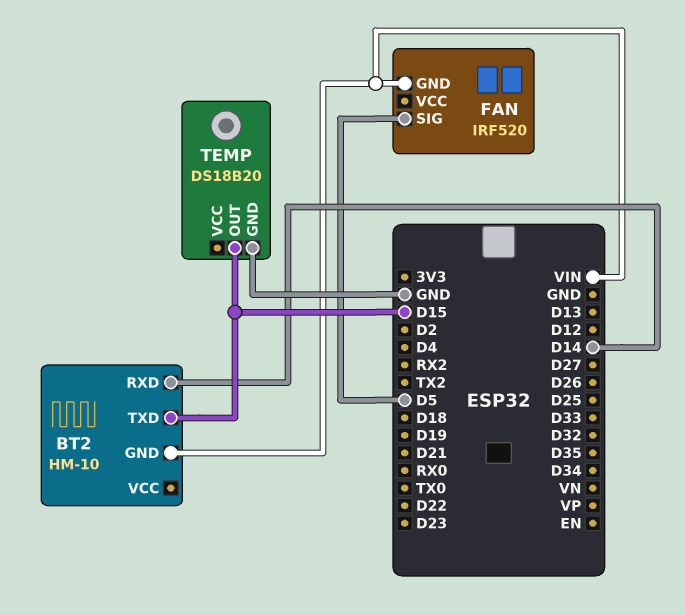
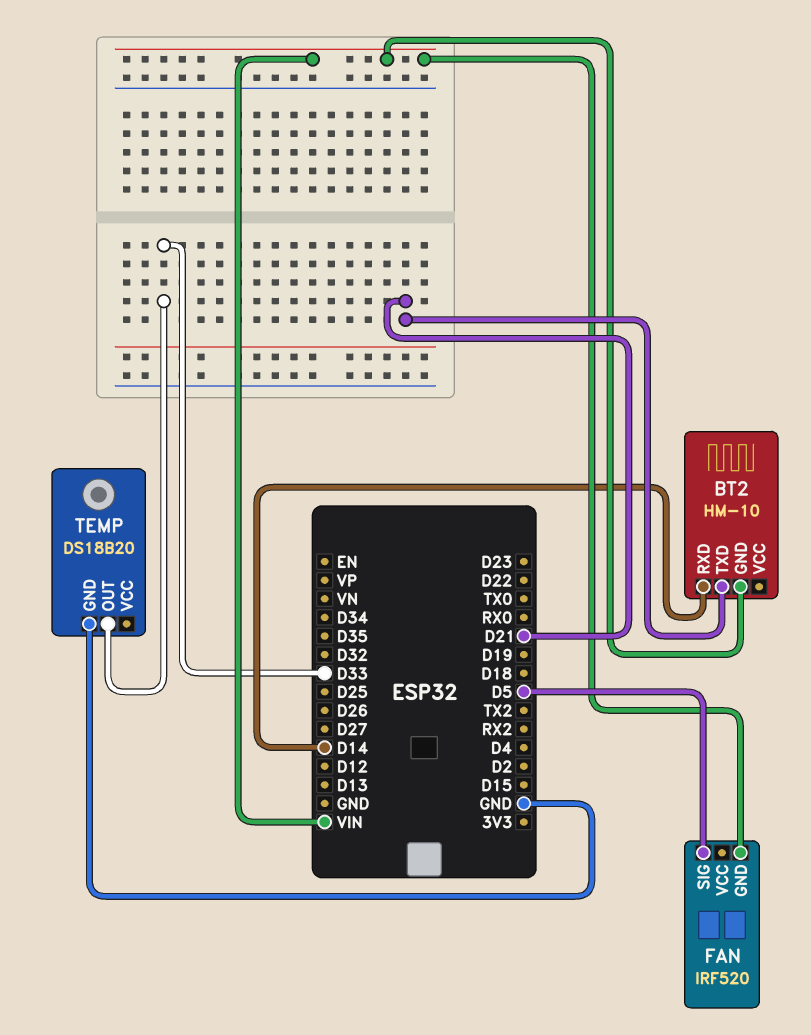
BT2 pin TXD: D15 -> D21
TEMP pin OUT: D15 -> D33

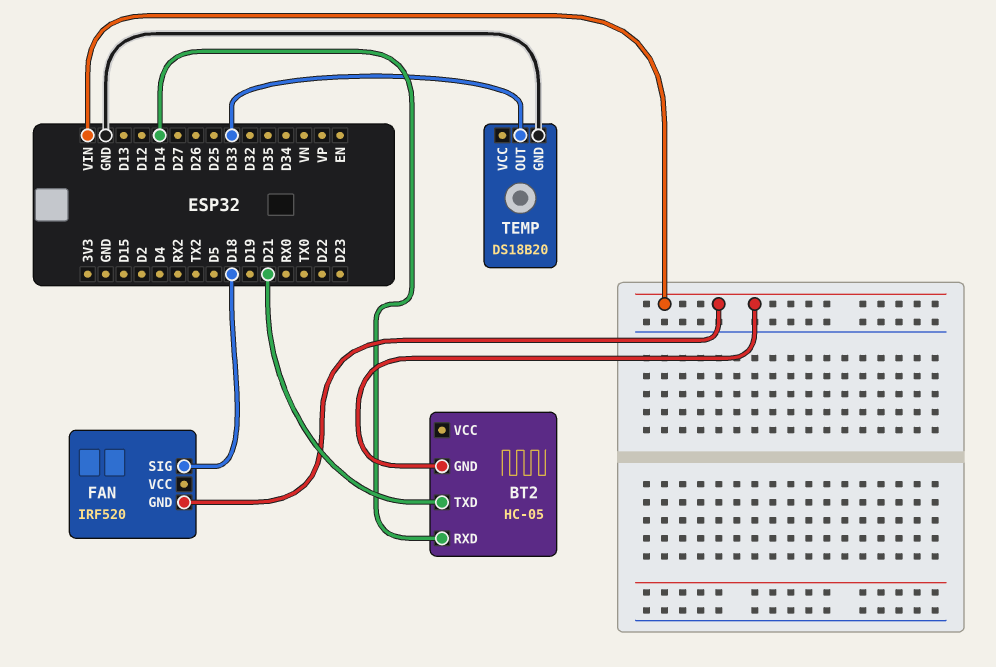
BT2: HM-10 -> HC-05
FAN pin SIG: D5 -> D18

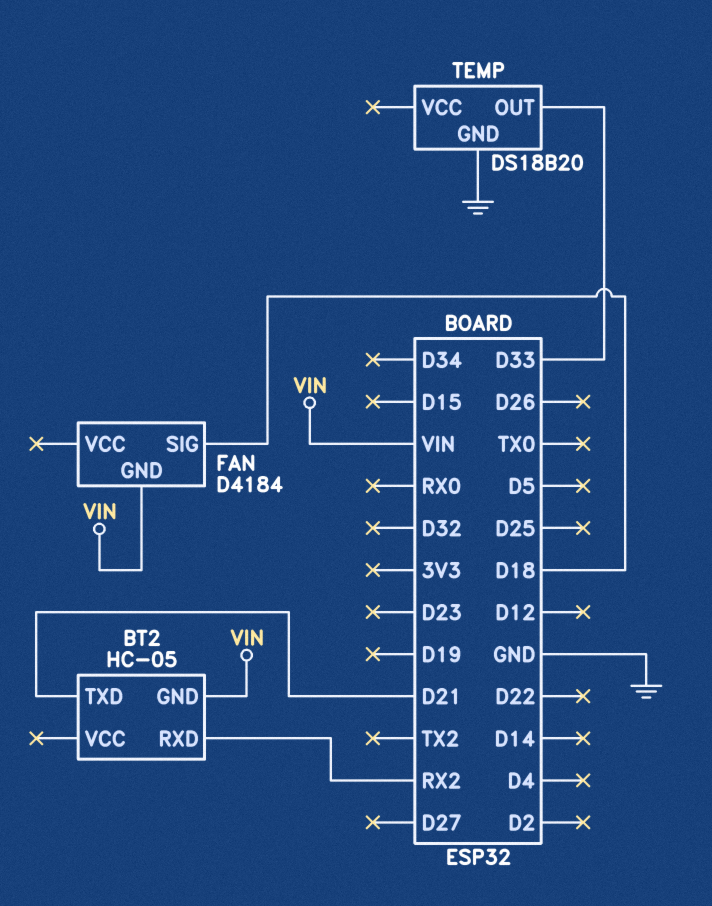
BT2 pin RXD: D14 -> RX2
FAN: IRF520 -> D4184

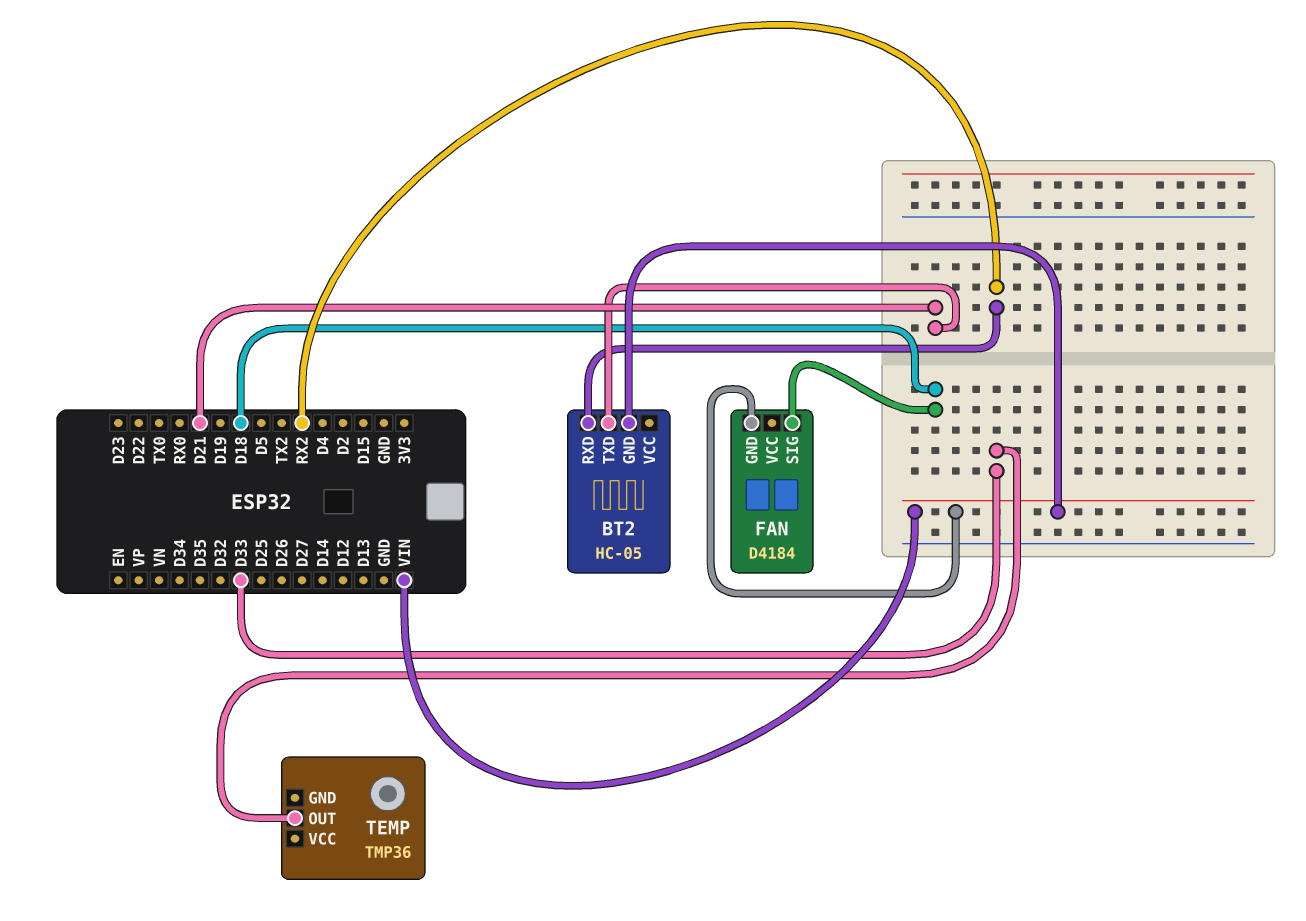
TEMP: DS18B20 -> TMP36
TEMP pin GND: GND -> none

